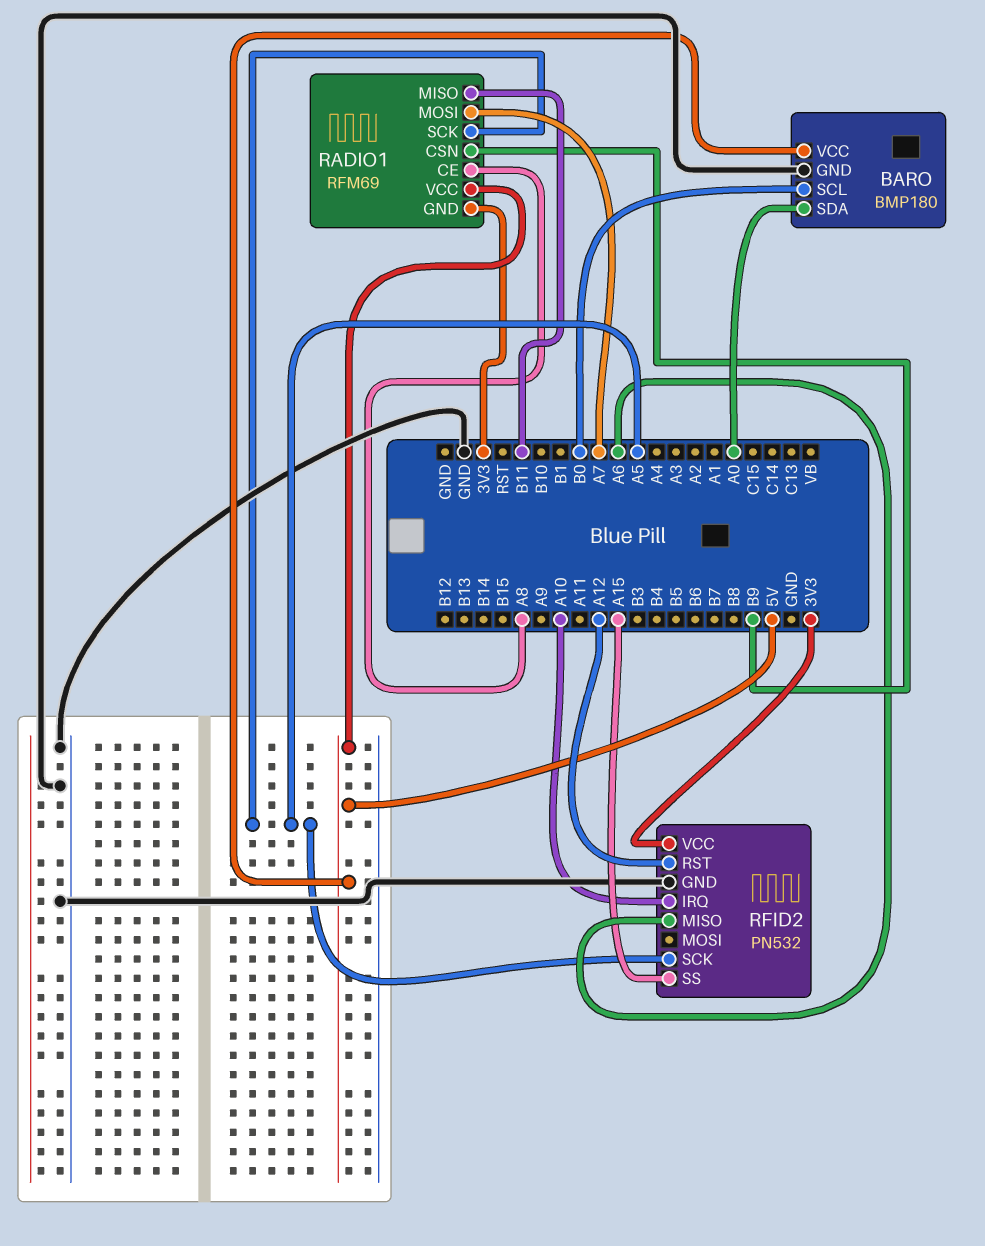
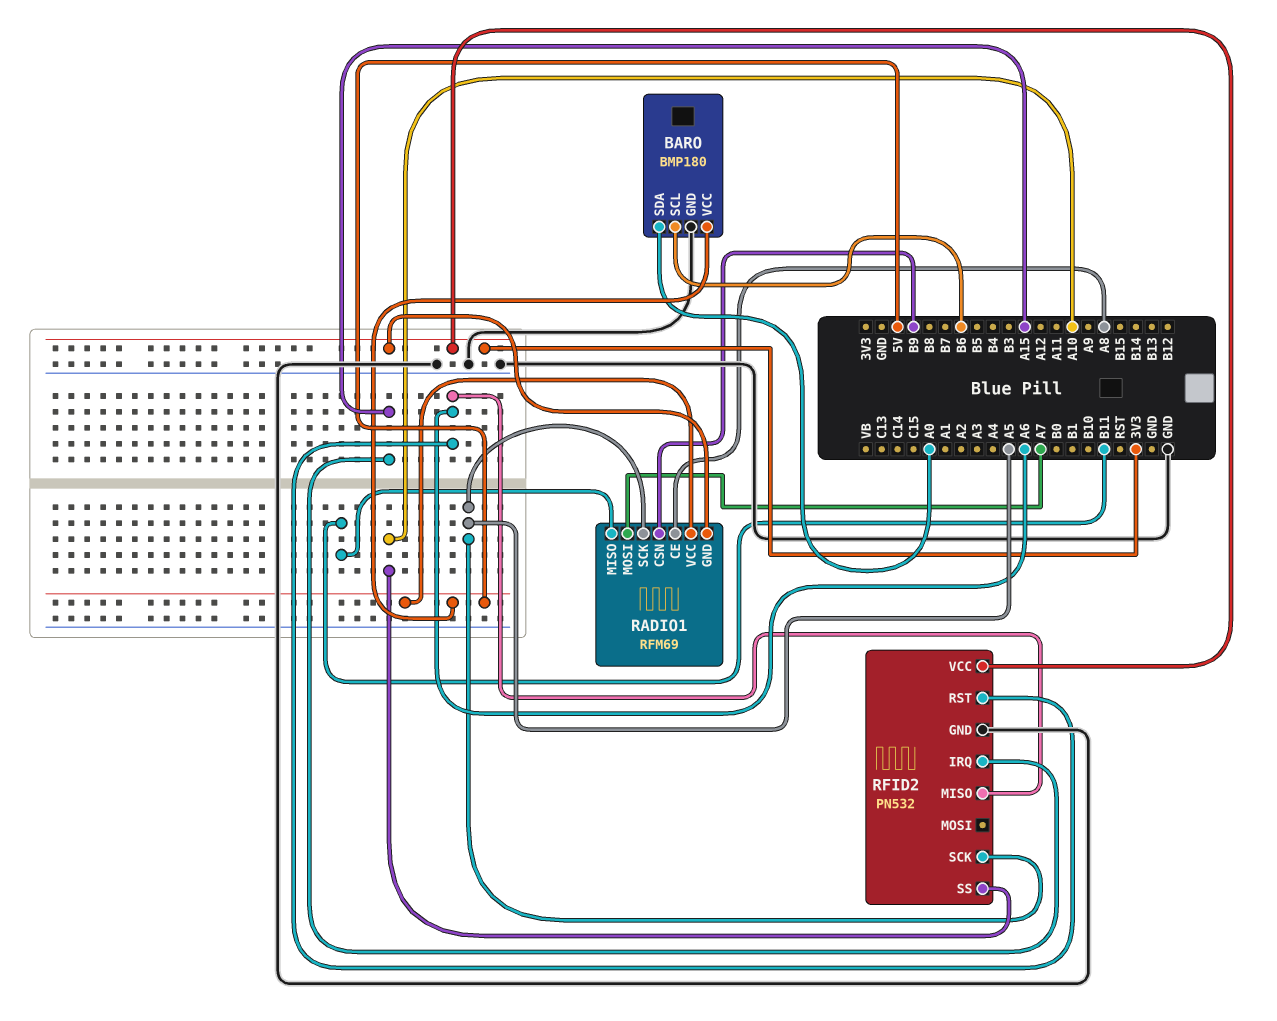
BARO pin SCL: B0 -> B6
RFID2 pin IRQ: A10 -> A15
RFID2 pin RST: A12 -> A6
RFID2 pin SS: A15 -> A10

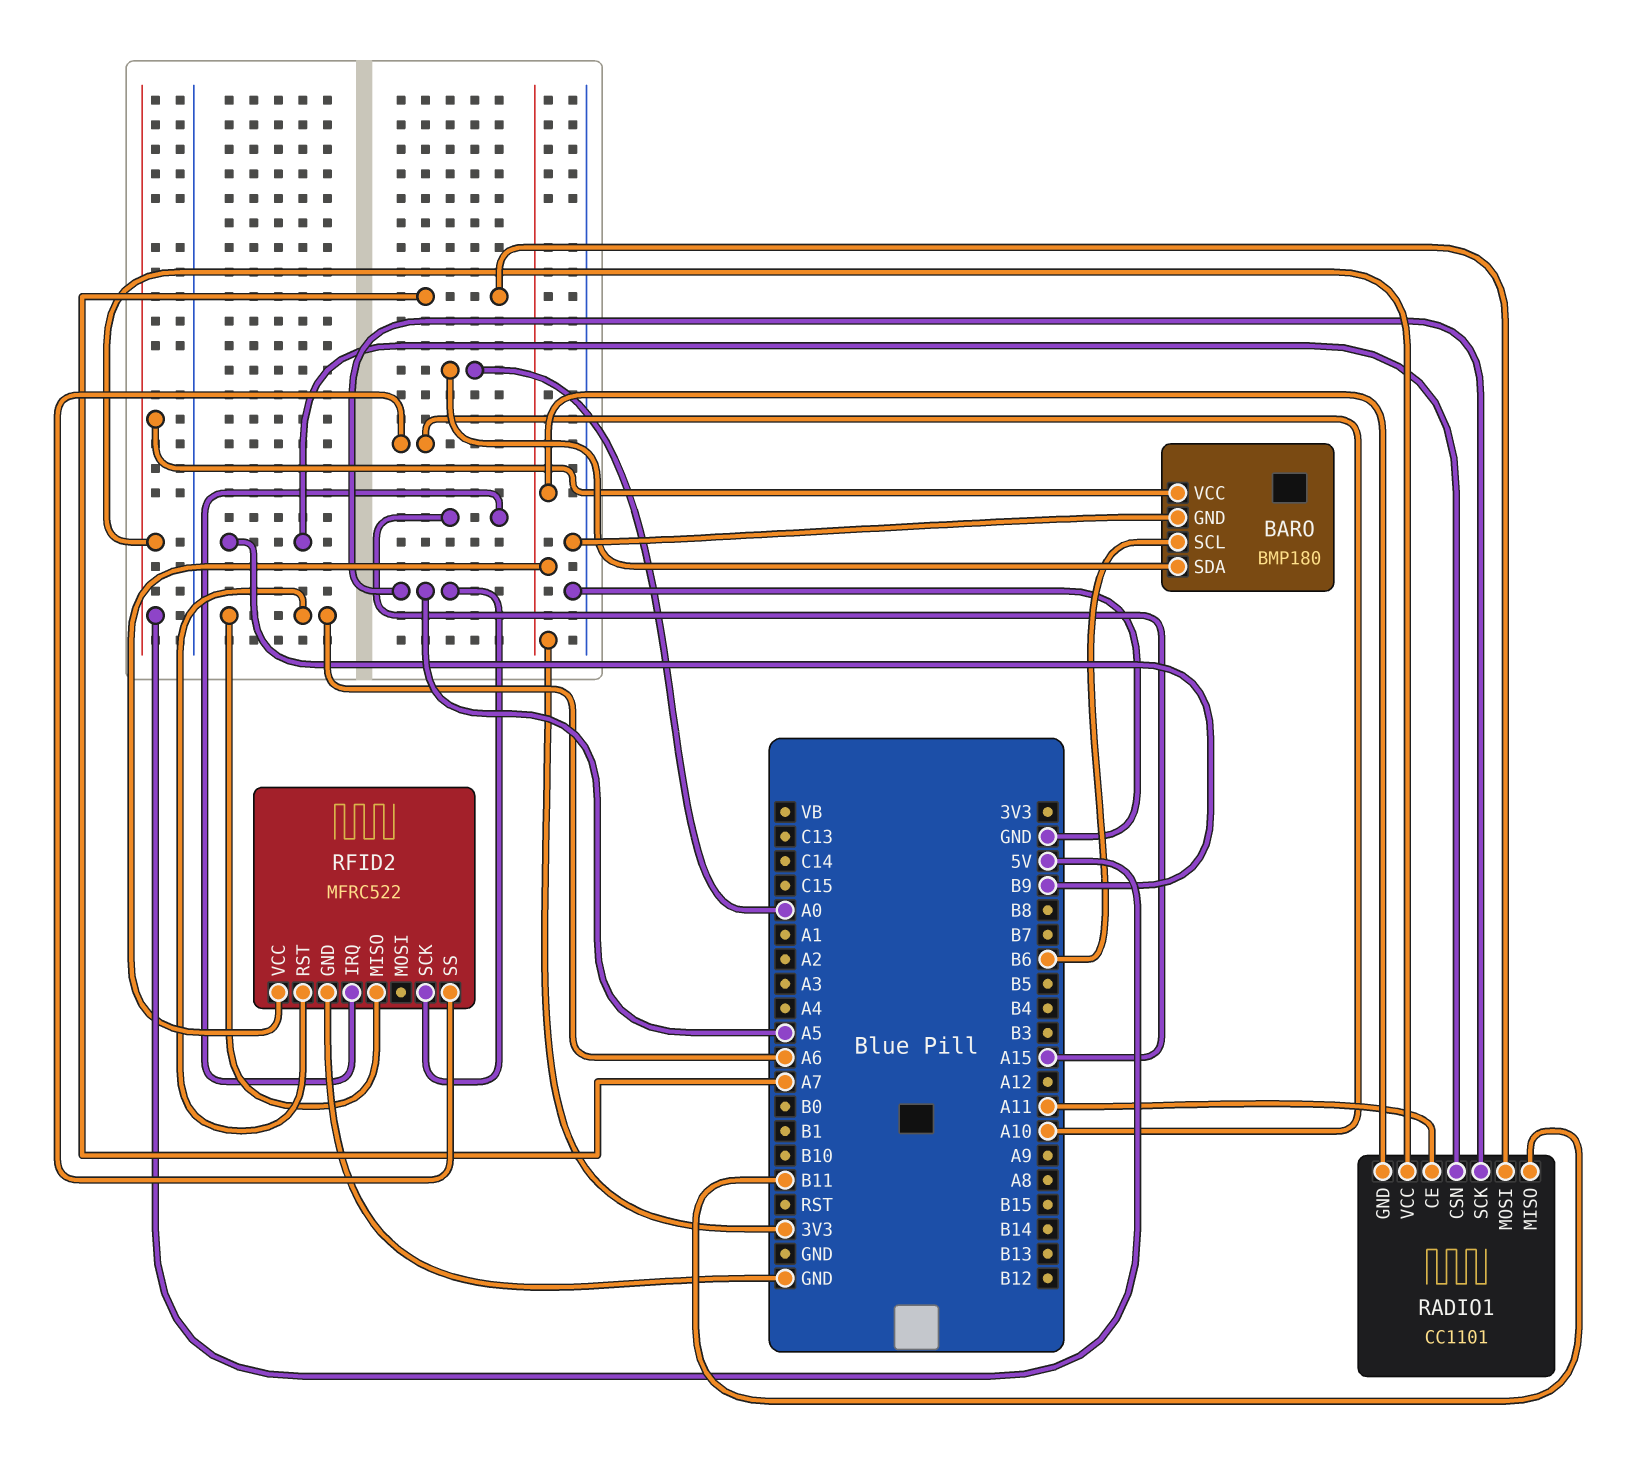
RADIO1: RFM69 -> CC1101
RADIO1 pin CE: A8 -> A11
RFID2: PN532 -> MFRC522

